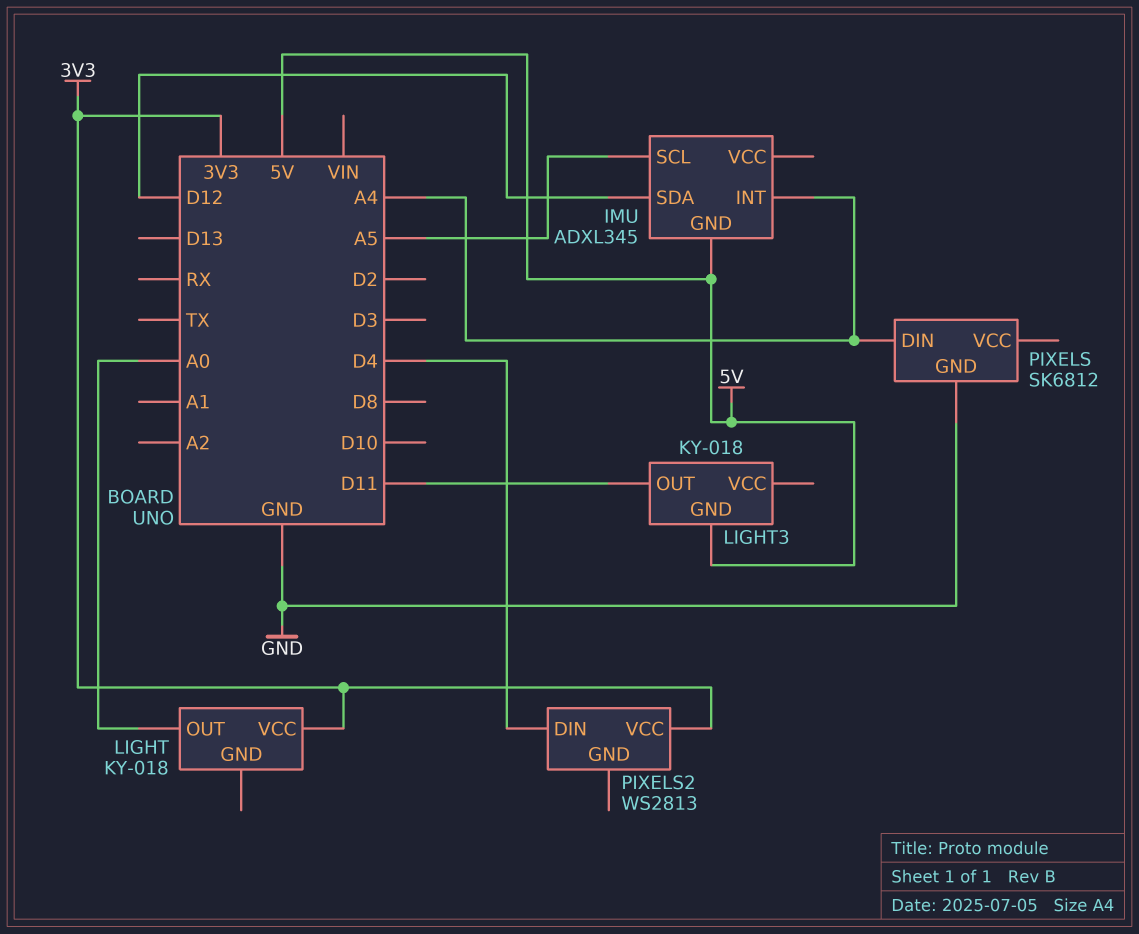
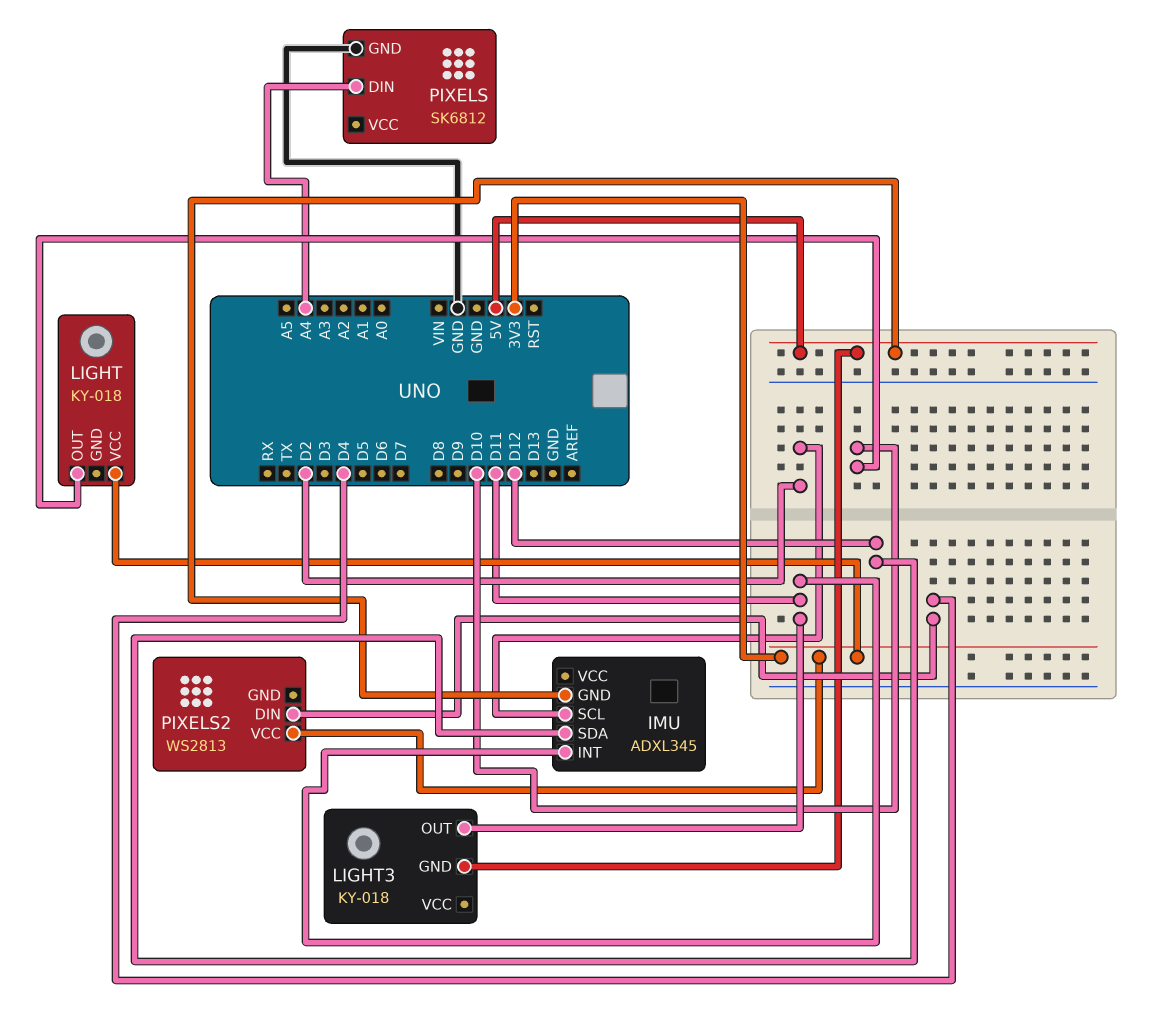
IMU pin INT: A4 -> D11
IMU pin SCL: A5 -> D2
LIGHT pin OUT: A0 -> D10

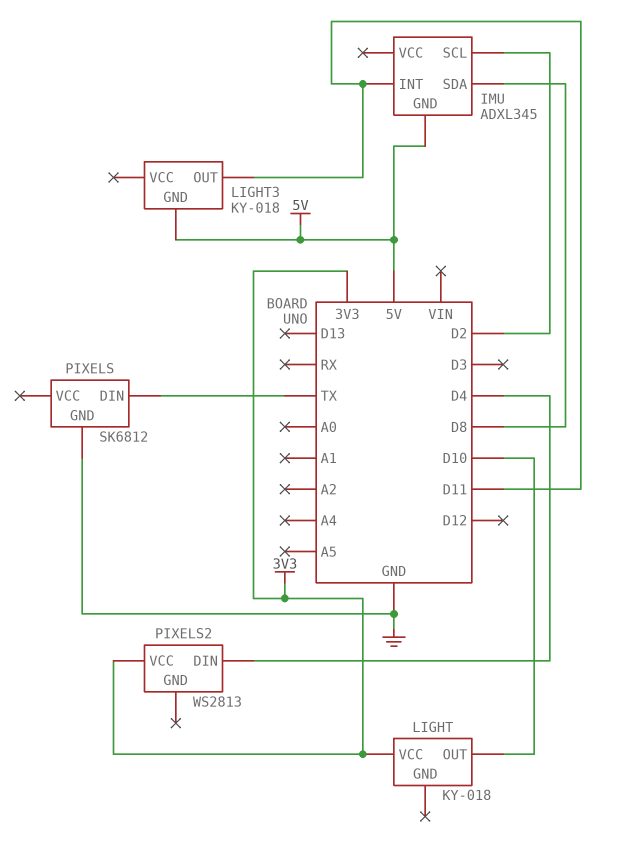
IMU pin SDA: D12 -> D8
PIXELS pin DIN: A4 -> TX

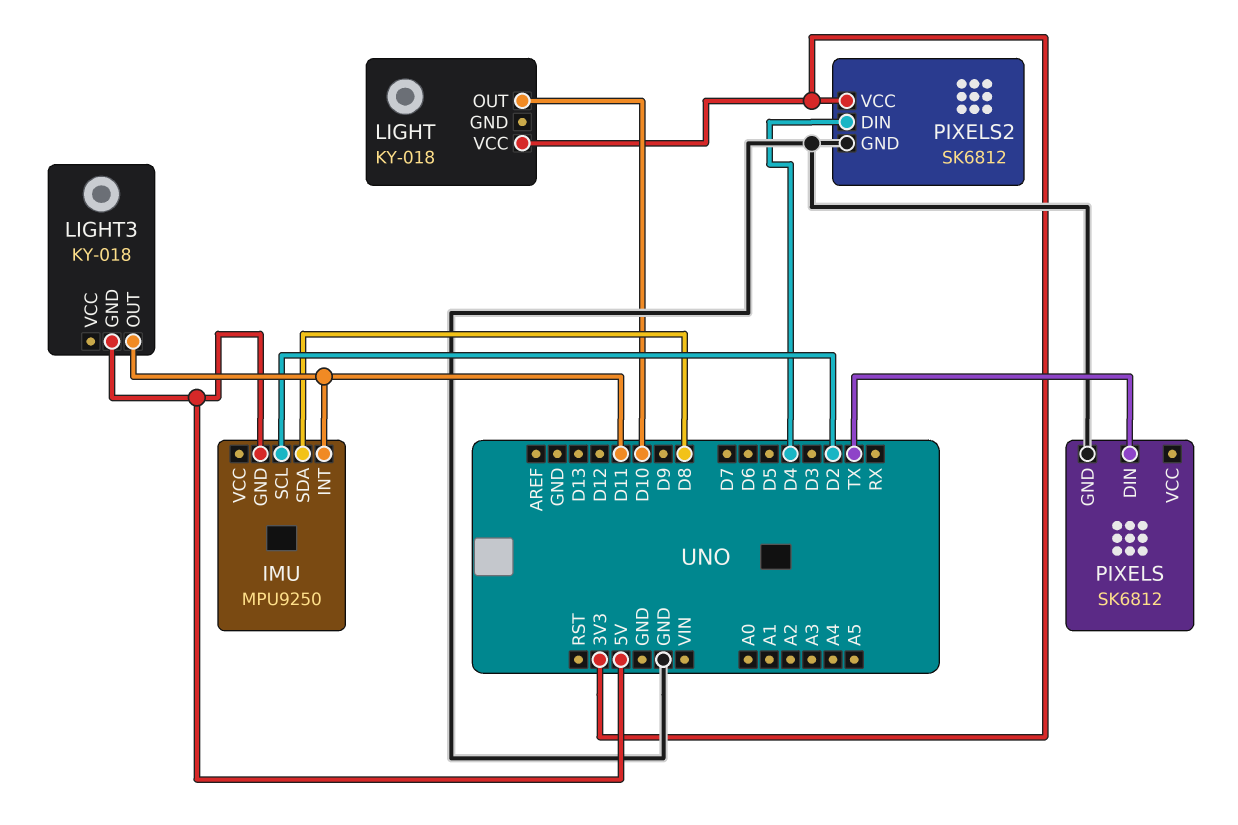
IMU: ADXL345 -> MPU9250
PIXELS2: WS2813 -> SK6812
PIXELS2 pin GND: none -> GND

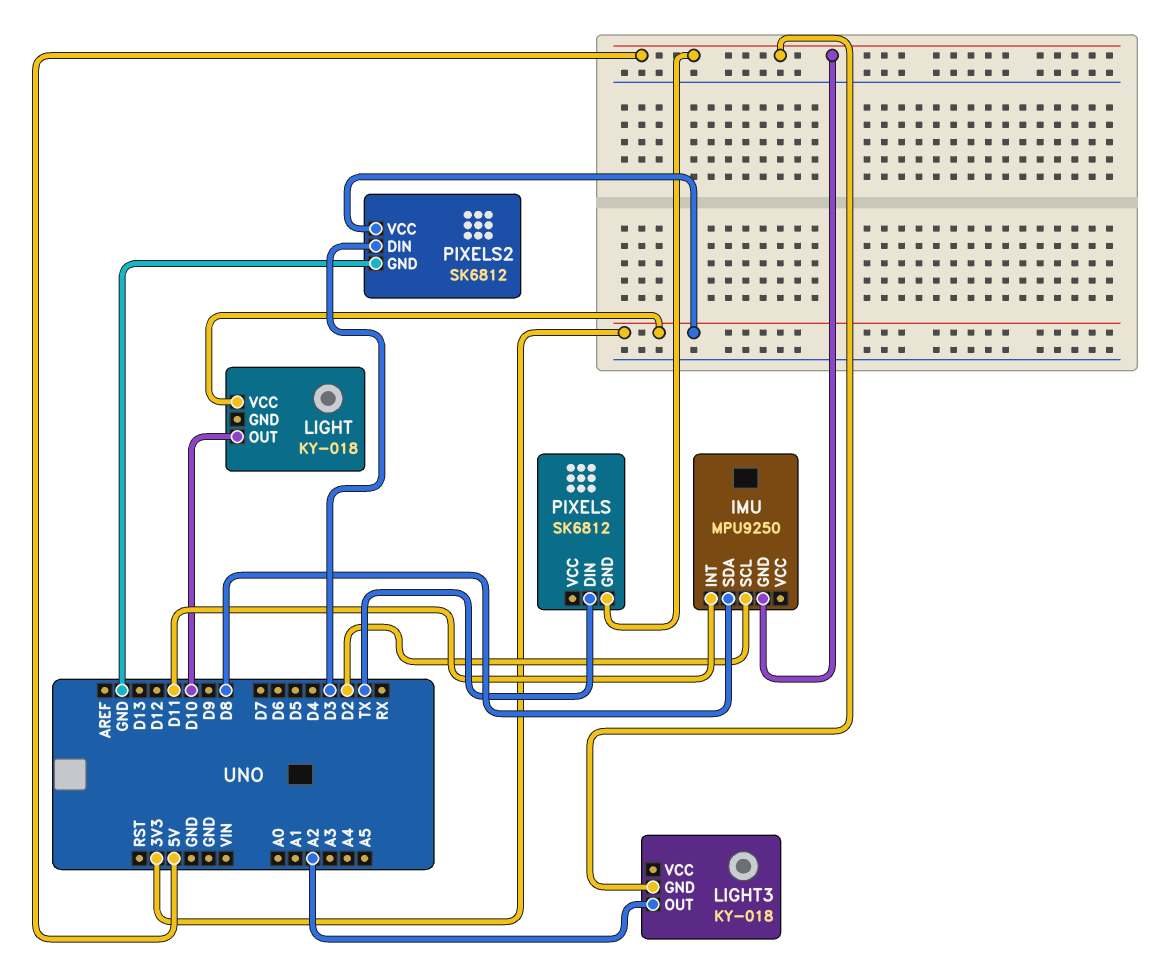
LIGHT3 pin OUT: D11 -> A2
PIXELS pin GND: GND -> 5V
PIXELS2 pin DIN: D4 -> D3

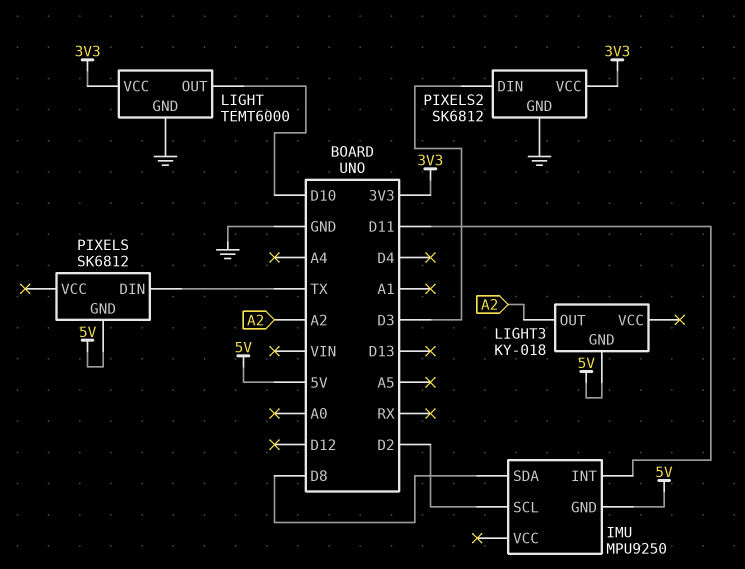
LIGHT: KY-018 -> TEMT6000
LIGHT pin GND: none -> GND

